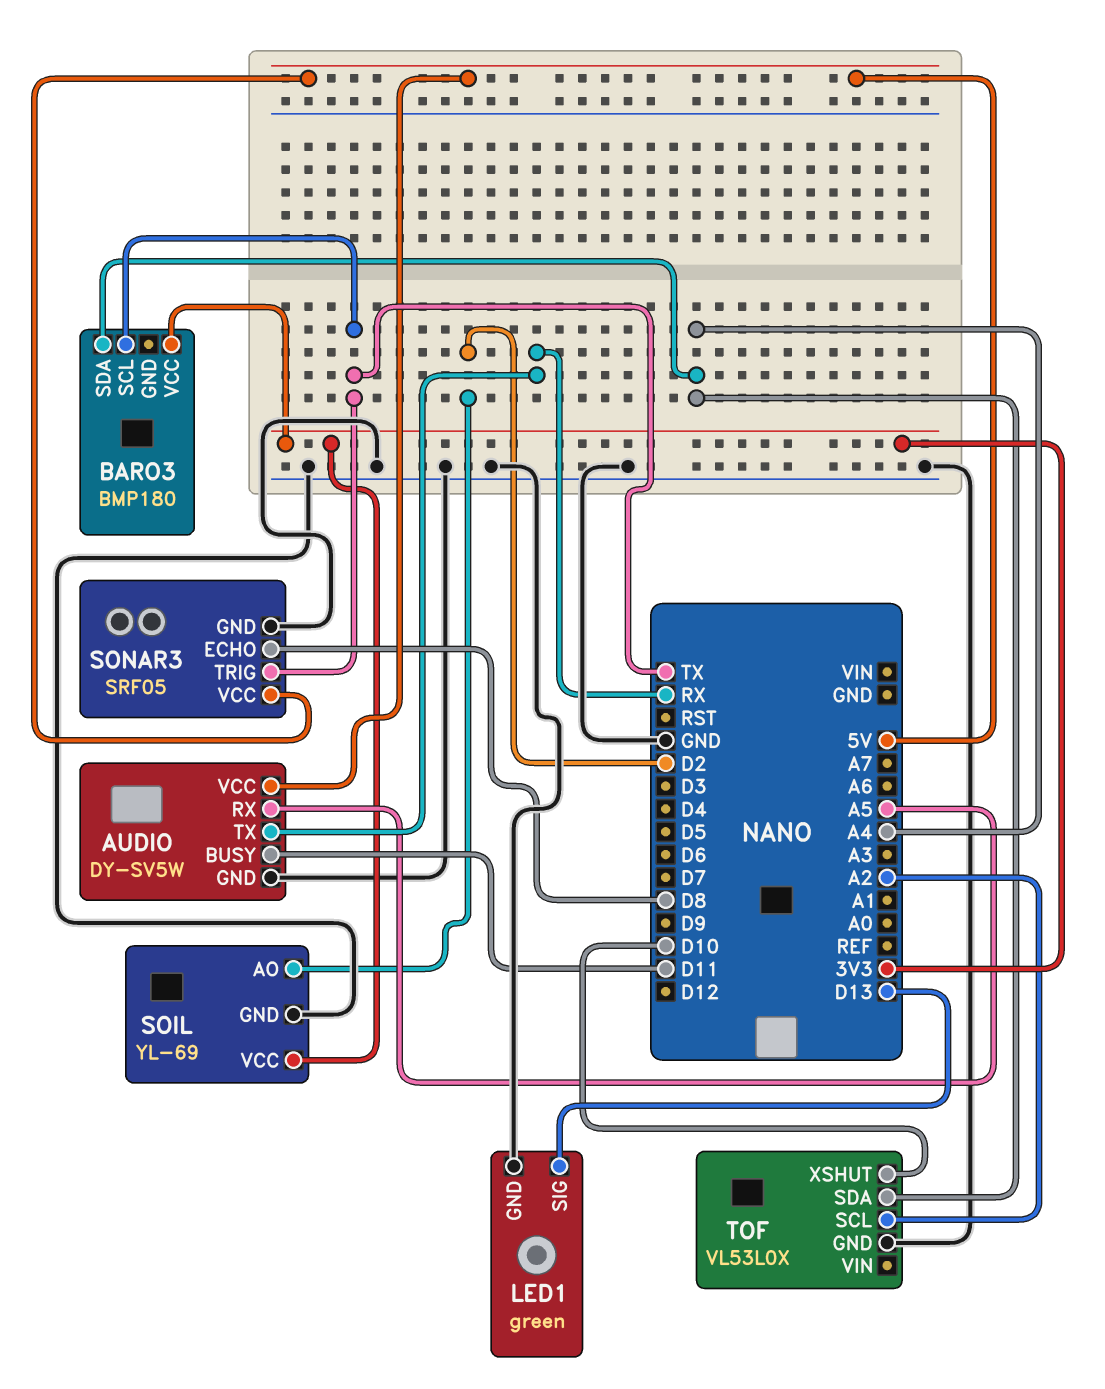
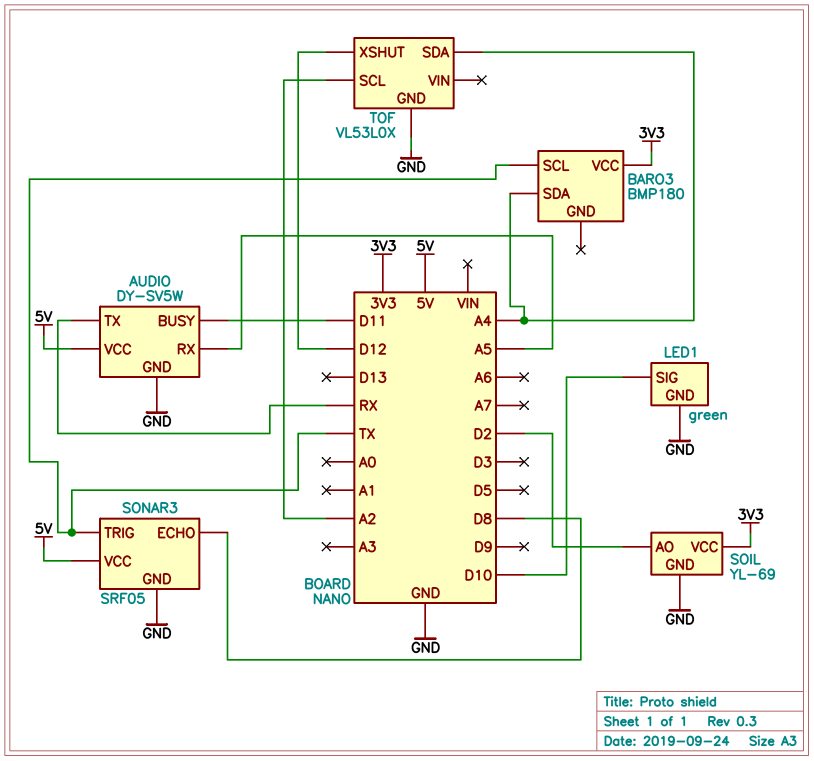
LED1 pin SIG: D13 -> D10
TOF pin XSHUT: D10 -> D12

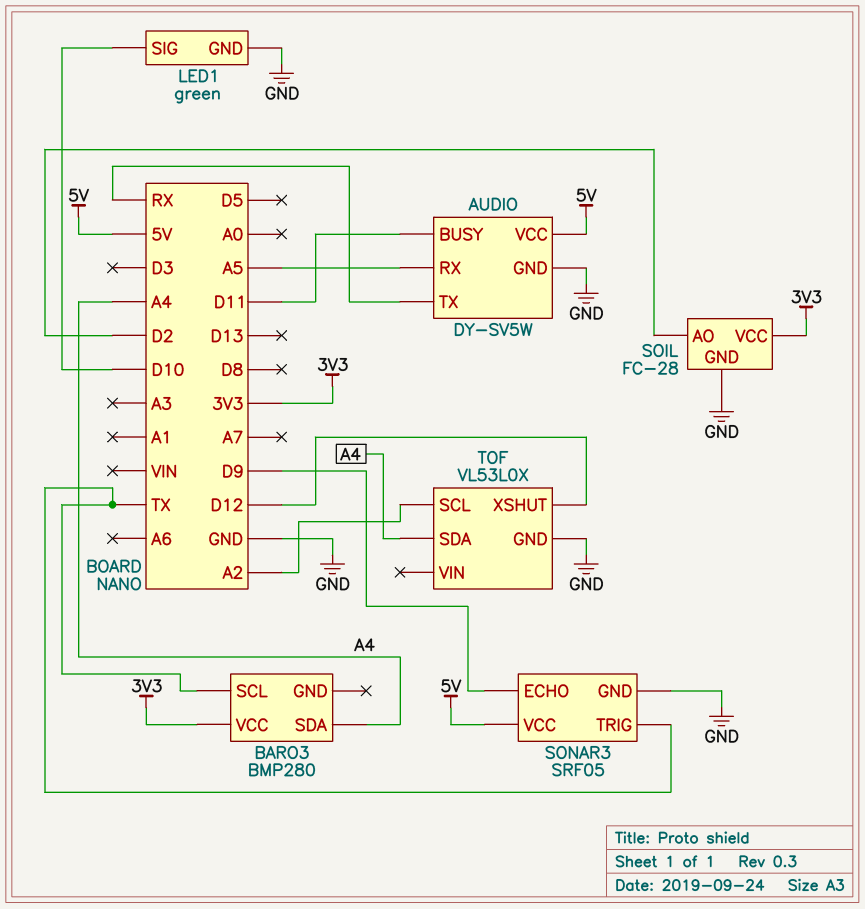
BARO3: BMP180 -> BMP280
SOIL: YL-69 -> FC-28
SONAR3 pin ECHO: D8 -> D9

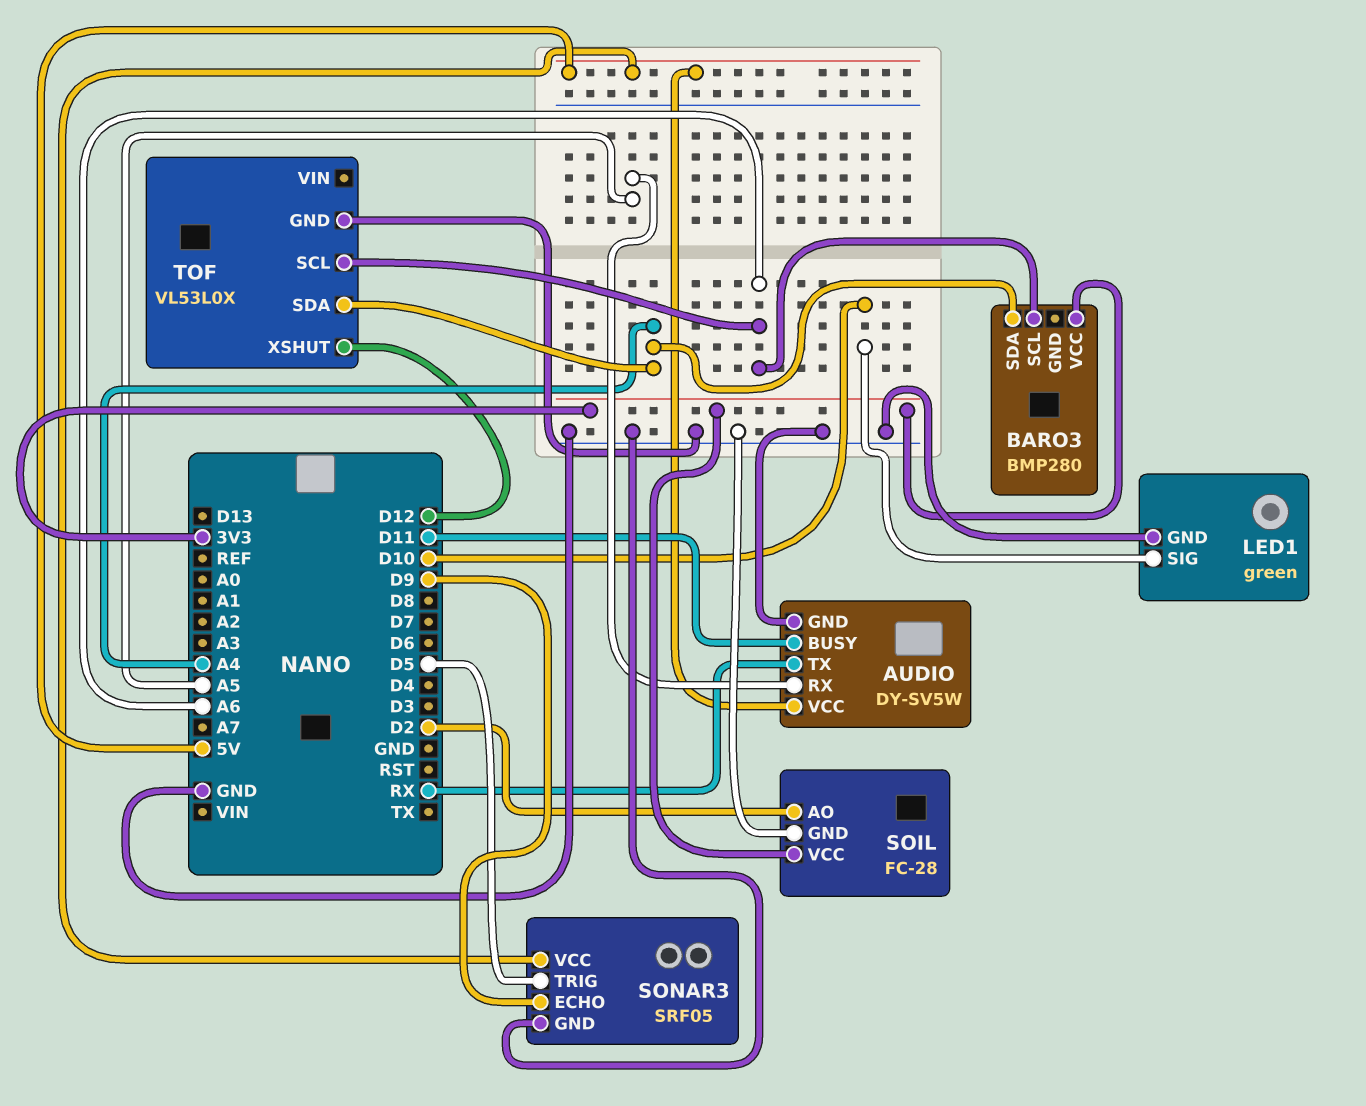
BARO3 pin SCL: TX -> A6
SONAR3 pin TRIG: TX -> D5
TOF pin SCL: A2 -> A6

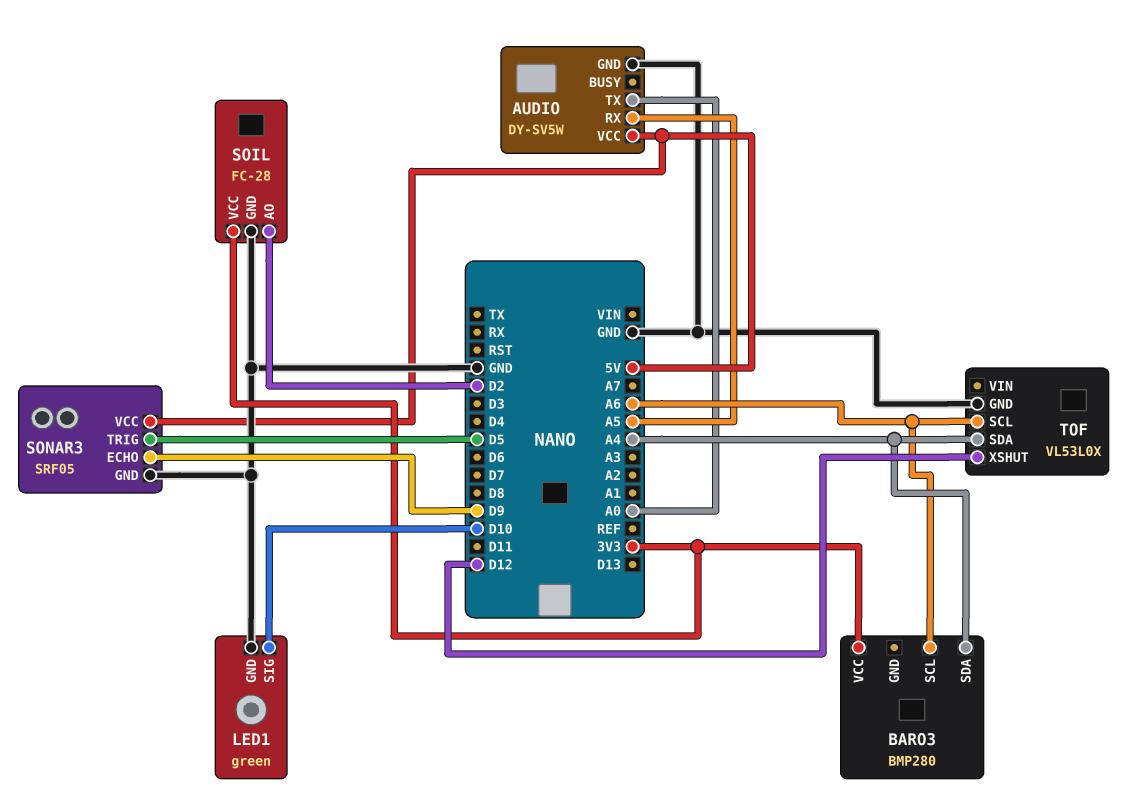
AUDIO pin BUSY: D11 -> none
AUDIO pin TX: RX -> A0

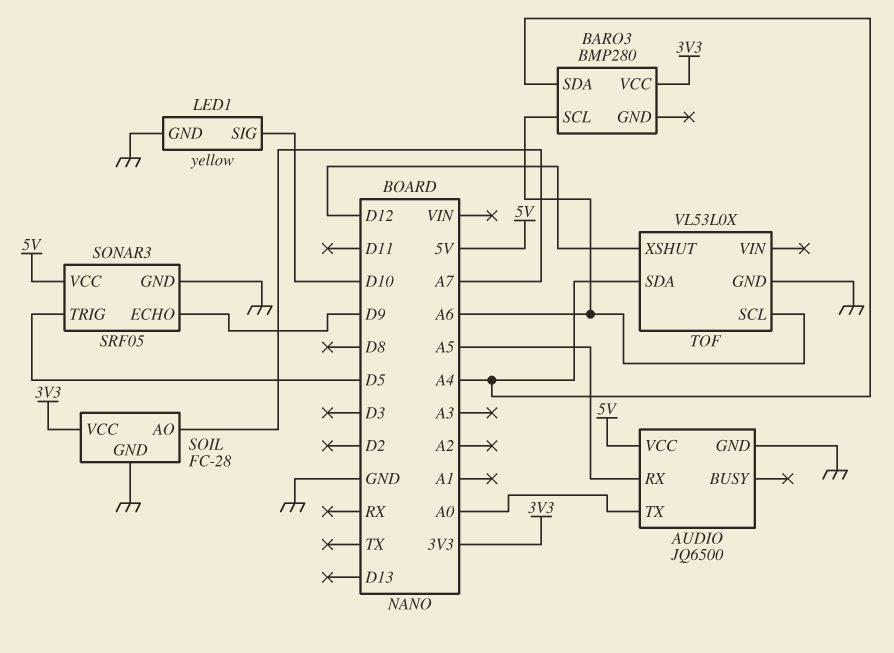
AUDIO: DY-SV5W -> JQ6500
LED1: green -> yellow
SOIL pin AO: D2 -> A7

